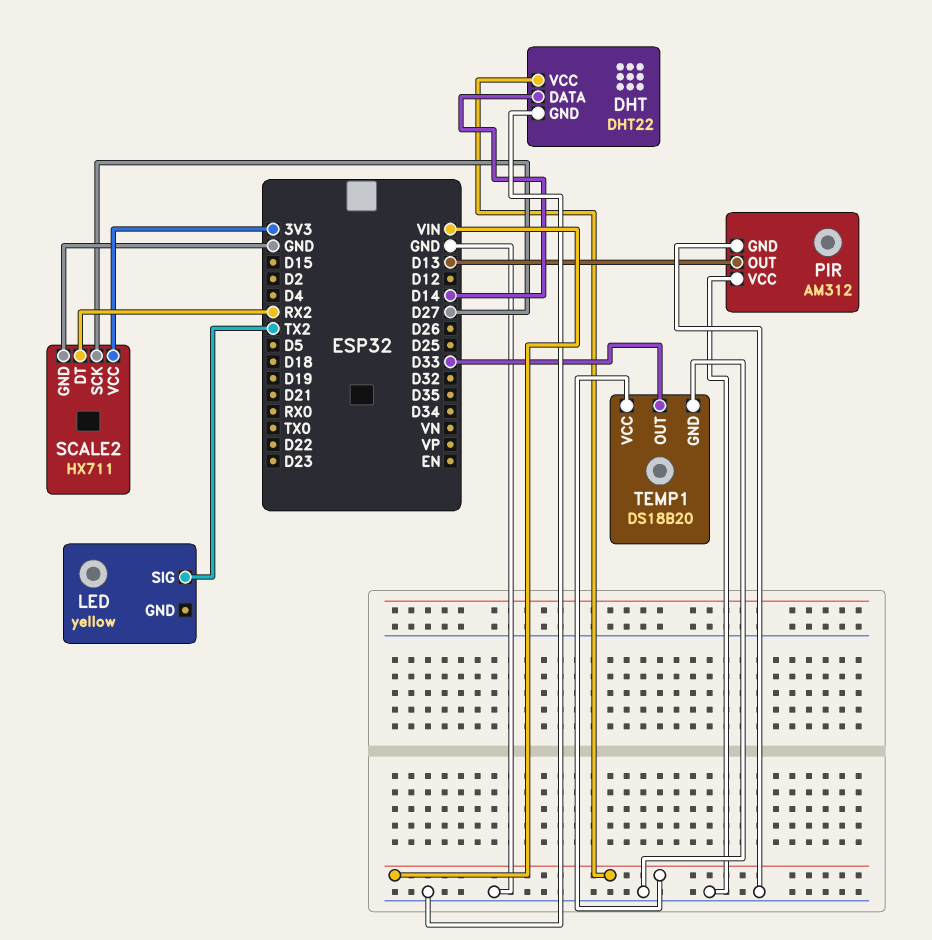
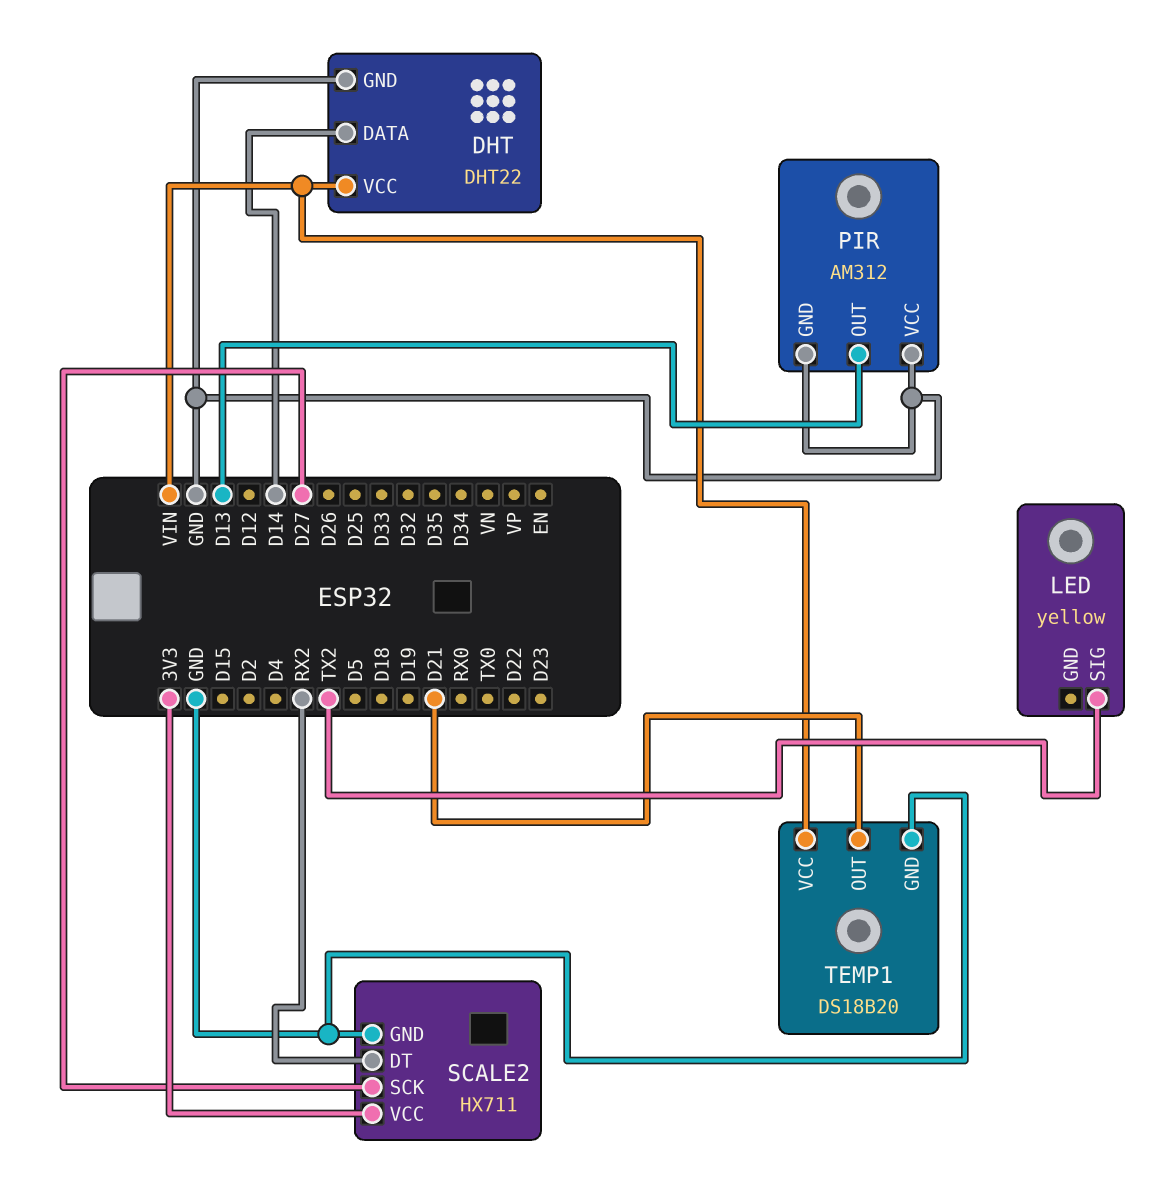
TEMP1 pin OUT: D33 -> D21

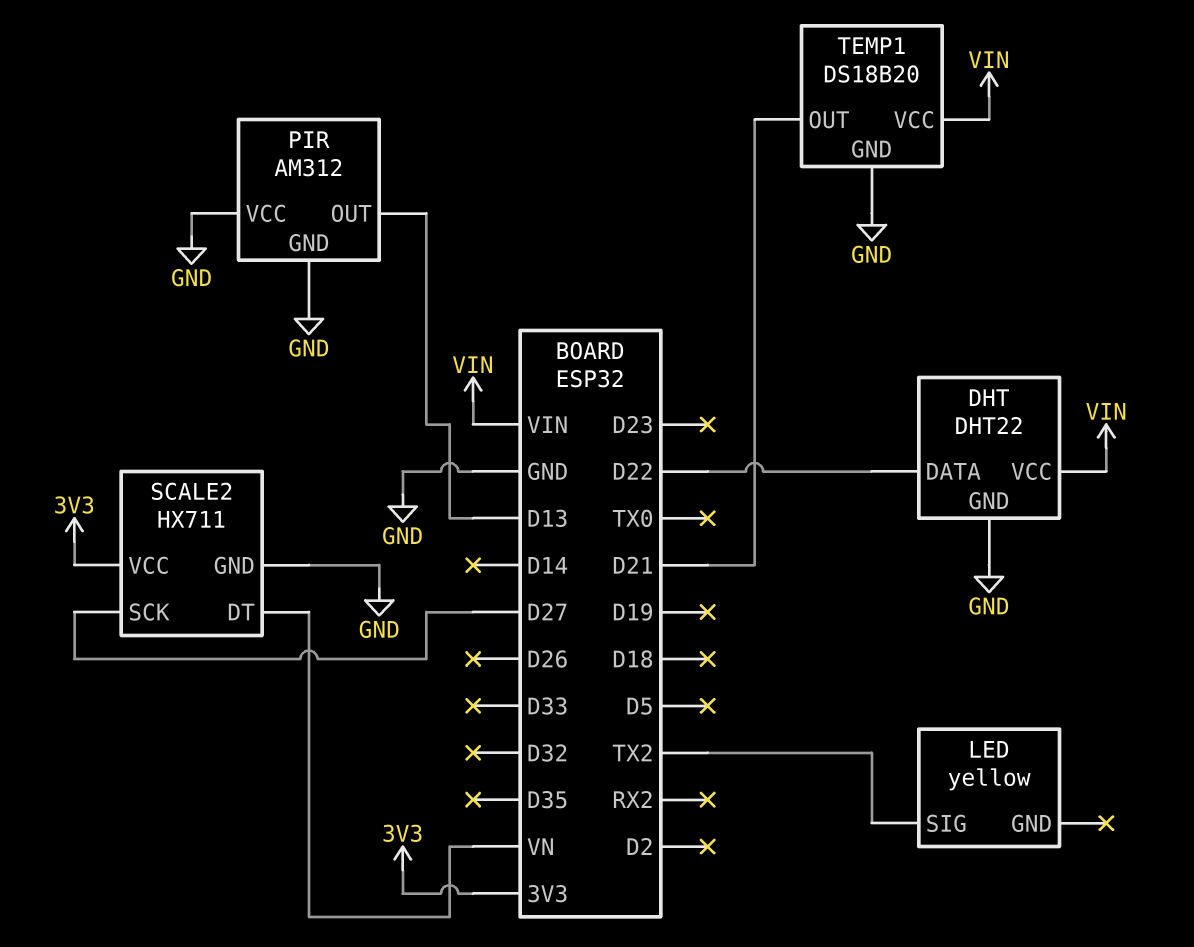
DHT pin DATA: D14 -> D22
SCALE2 pin DT: RX2 -> VN

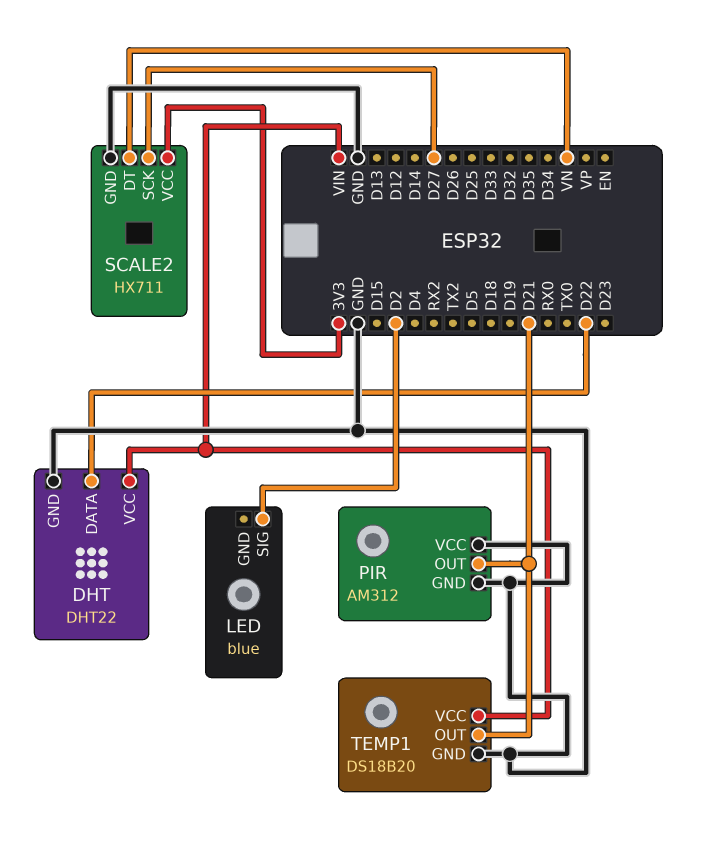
LED: yellow -> blue
LED pin SIG: TX2 -> D2
PIR pin OUT: D13 -> D21

